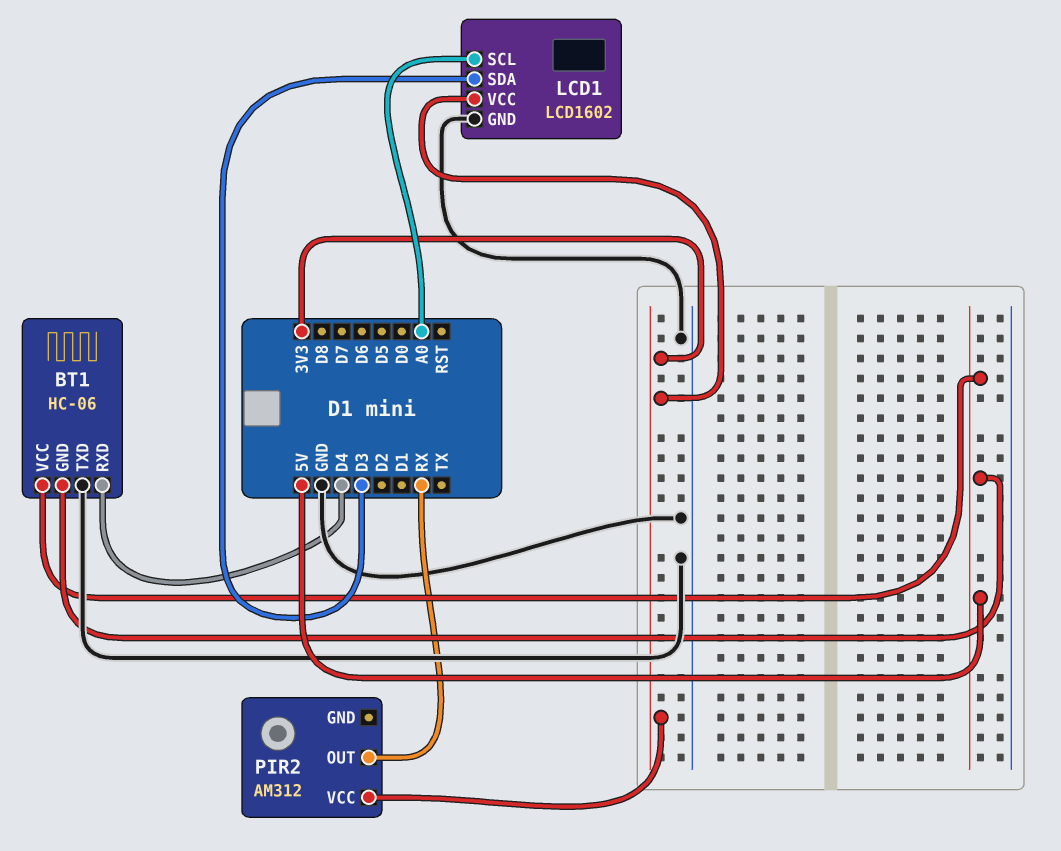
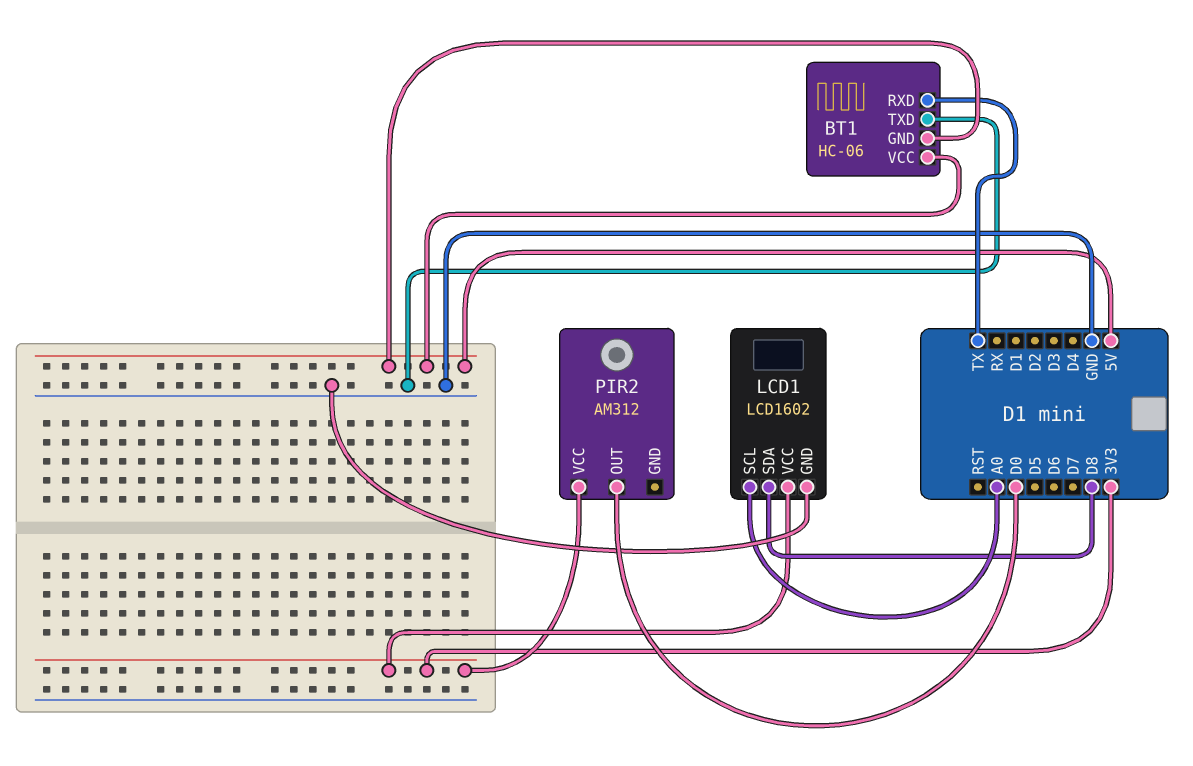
BT1 pin RXD: D4 -> TX
LCD1 pin SDA: D3 -> D8
PIR2 pin OUT: RX -> D0

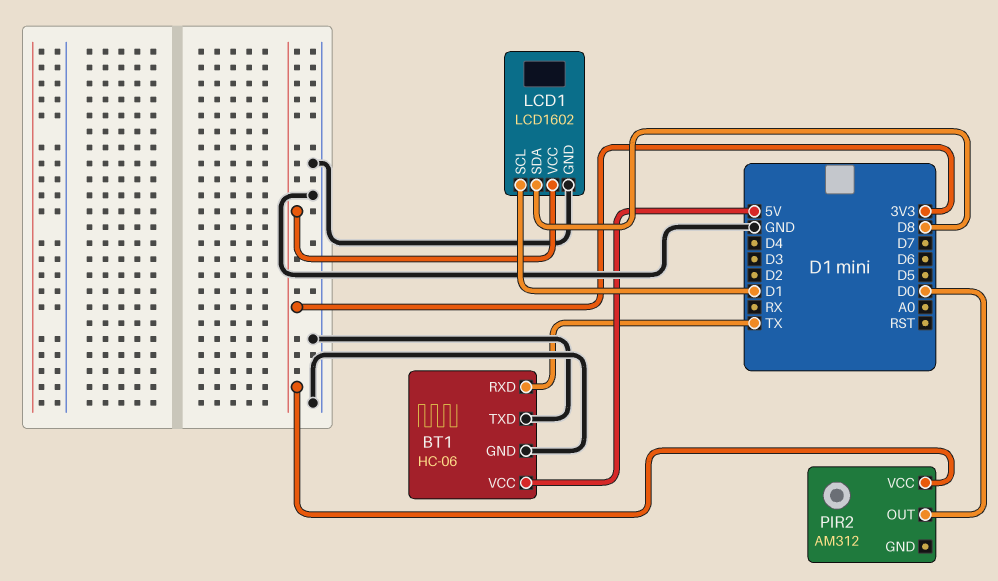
BT1 pin GND: 5V -> GND
LCD1 pin SCL: A0 -> D1

